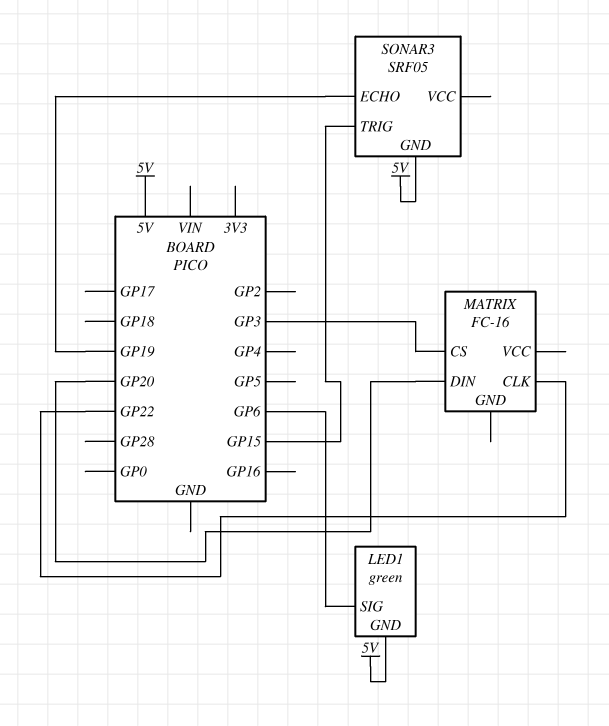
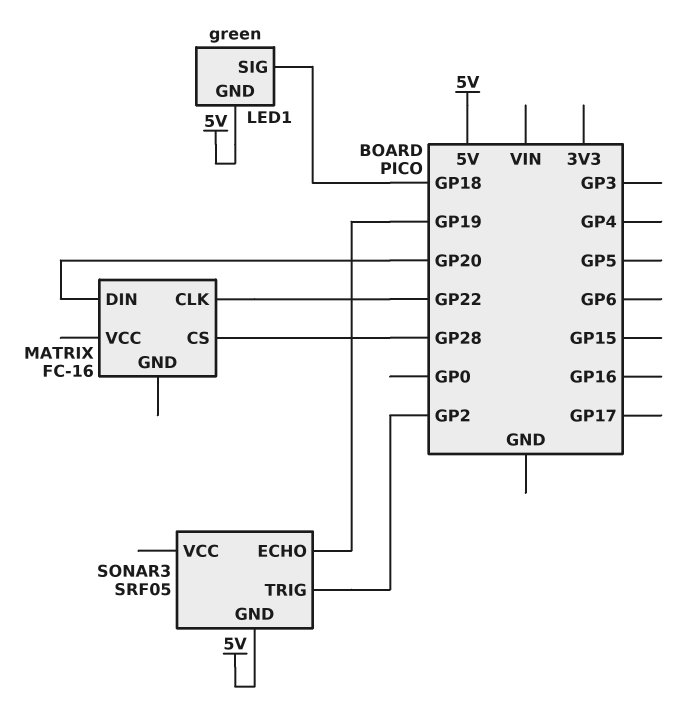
LED1 pin SIG: GP6 -> GP18
MATRIX pin CS: GP3 -> GP28
SONAR3 pin TRIG: GP15 -> GP2

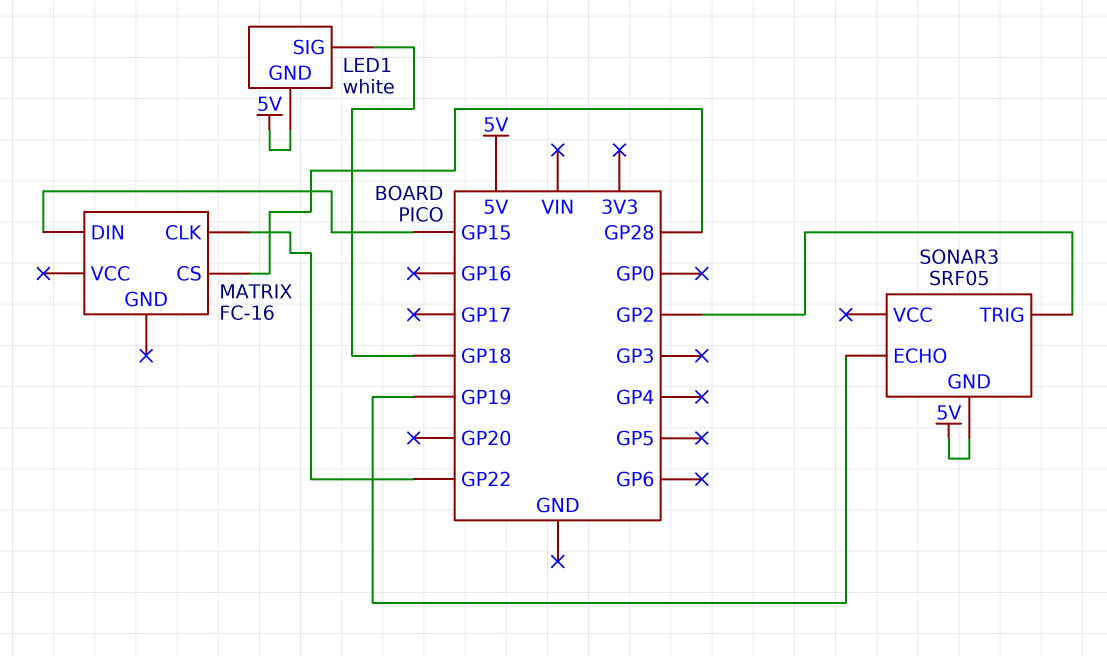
LED1: green -> white
MATRIX pin DIN: GP20 -> GP15

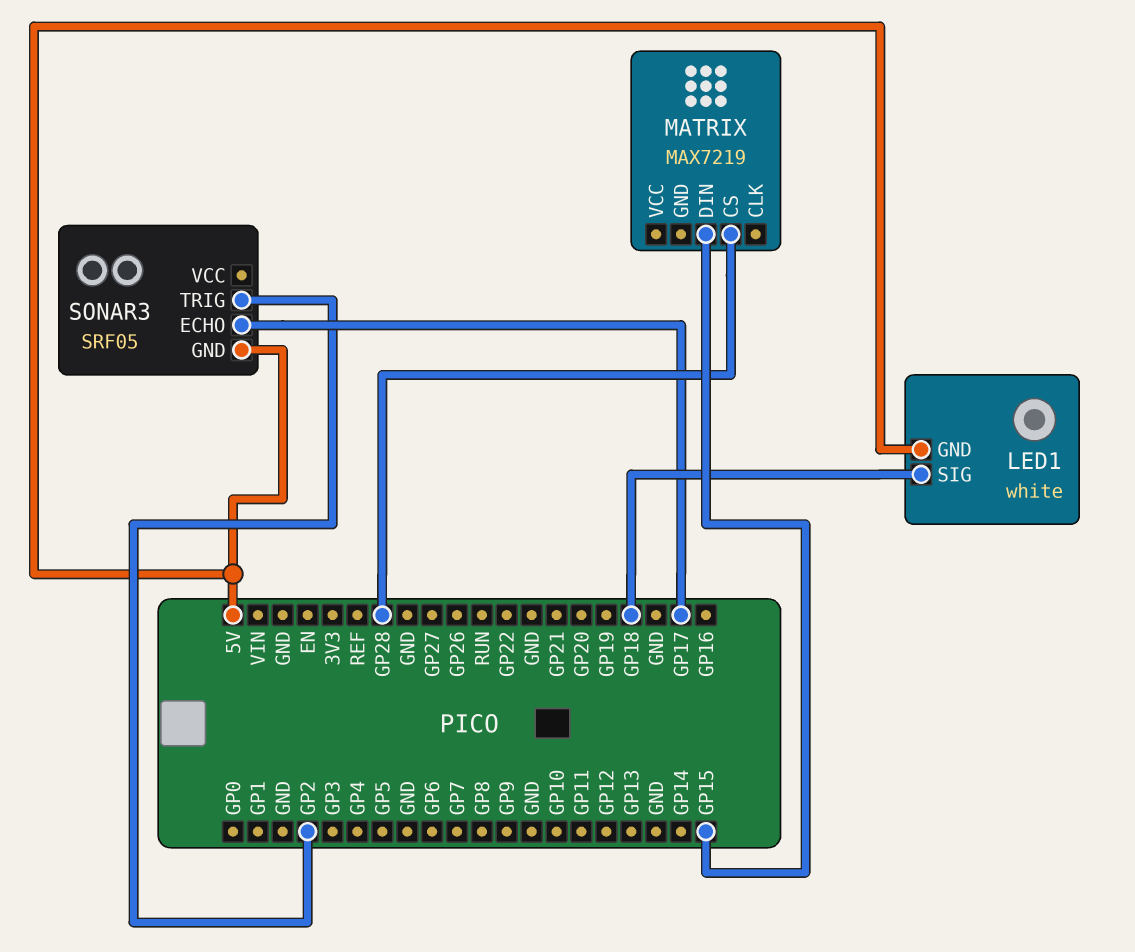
MATRIX: FC-16 -> MAX7219
MATRIX pin CLK: GP22 -> none
SONAR3 pin ECHO: GP19 -> GP17

